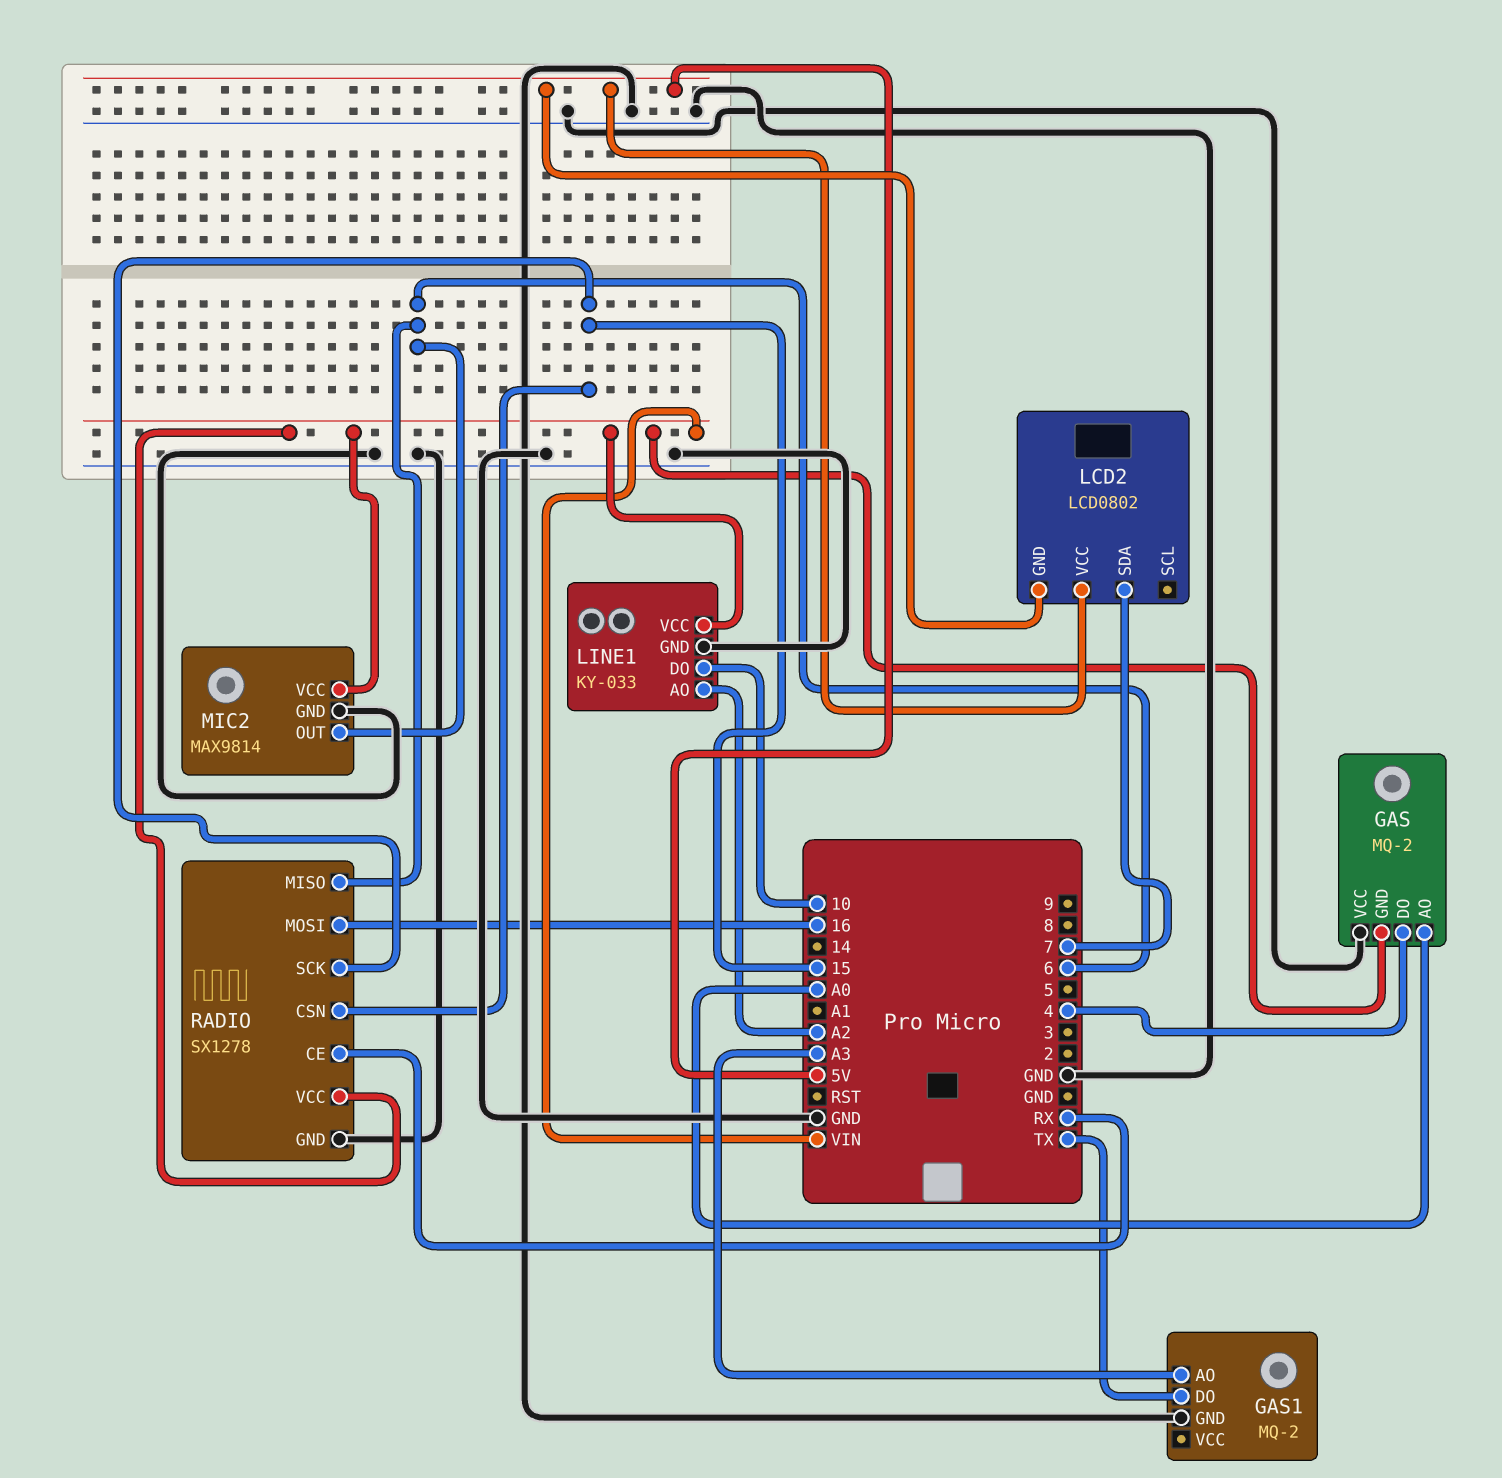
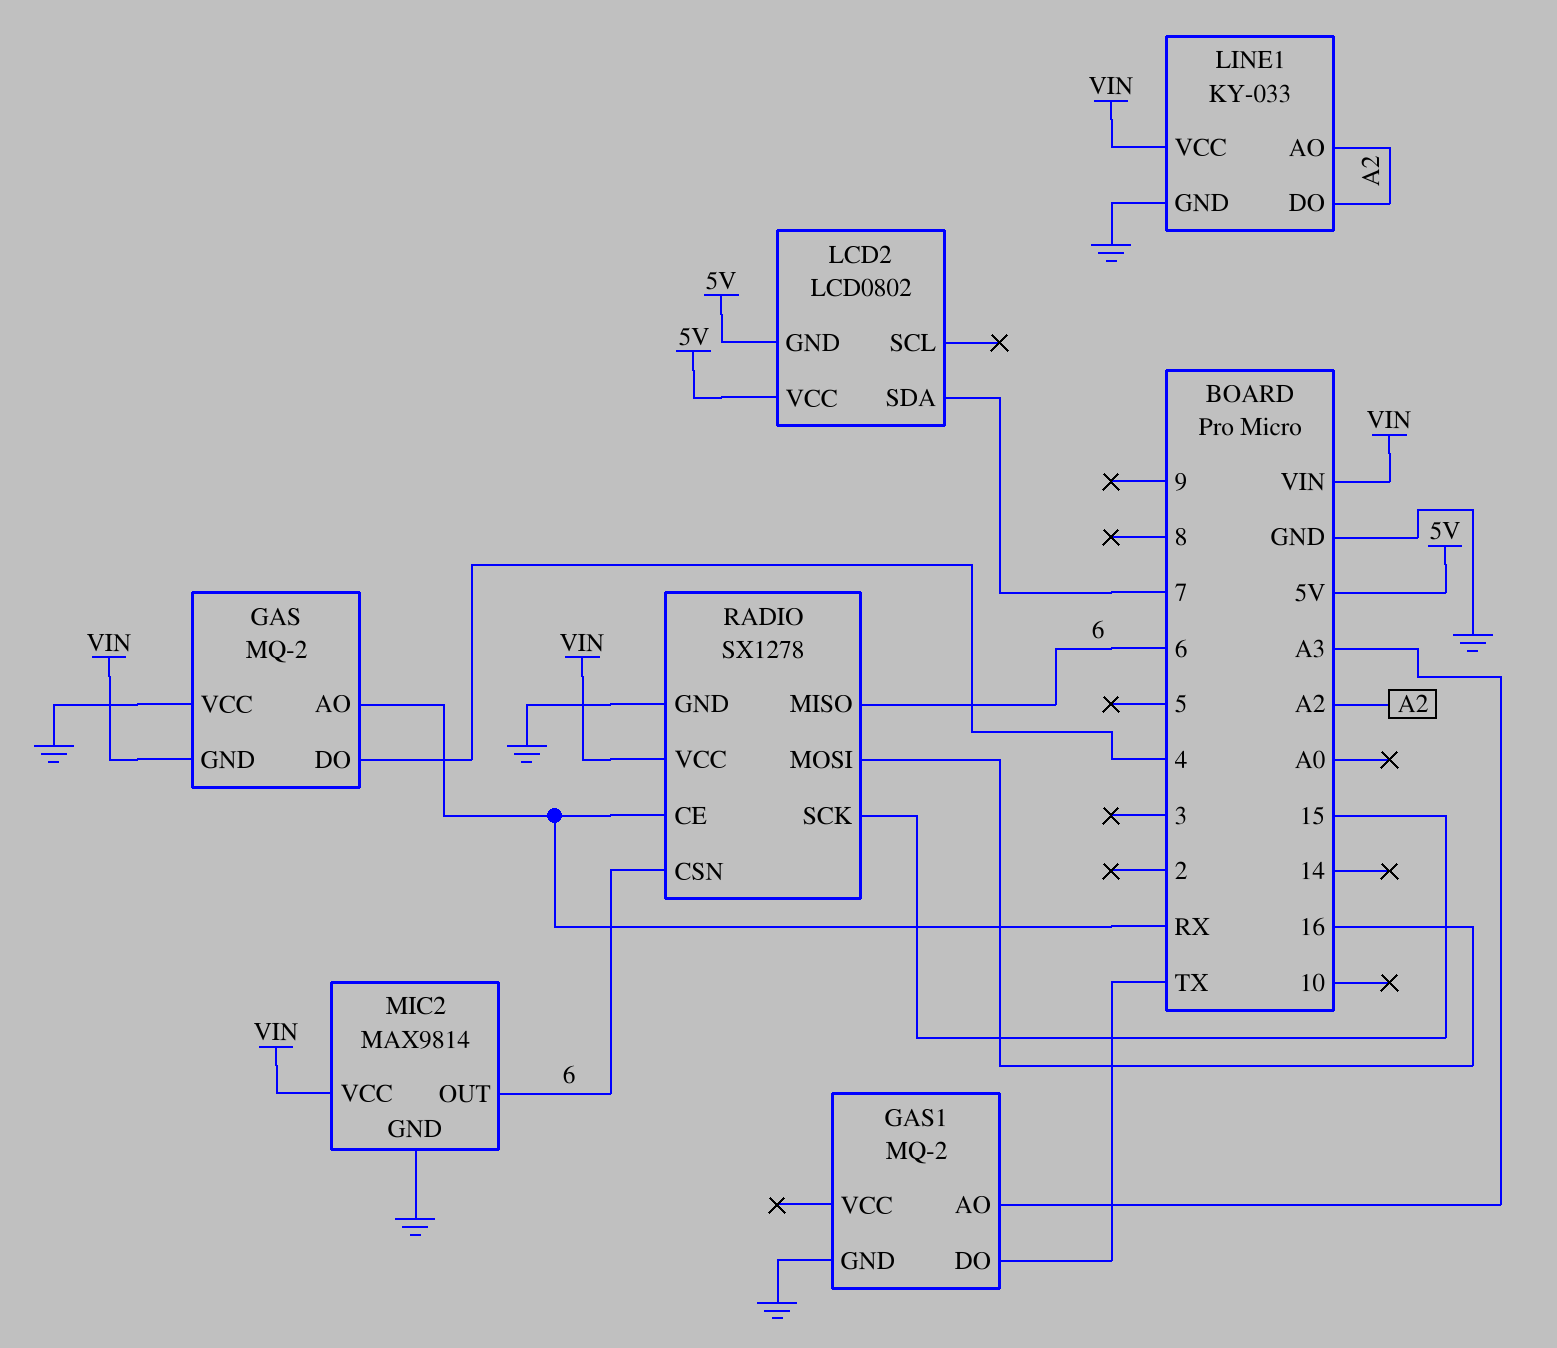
GAS pin AO: A0 -> RX
LINE1 pin DO: 10 -> A2
RADIO pin CSN: 15 -> 6

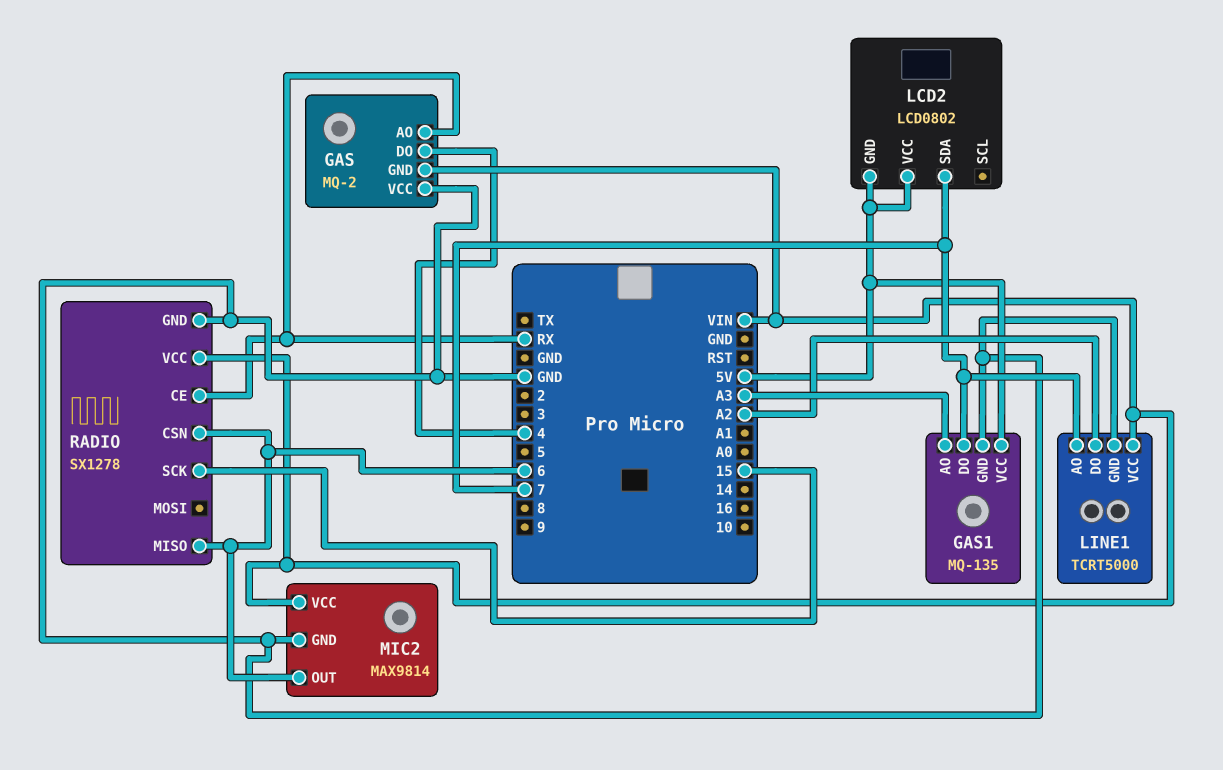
GAS1: MQ-2 -> MQ-135
GAS1 pin DO: TX -> 7
GAS1 pin VCC: none -> 5V
LINE1: KY-033 -> TCRT5000
LINE1 pin AO: A2 -> 7
RADIO pin MOSI: 16 -> none

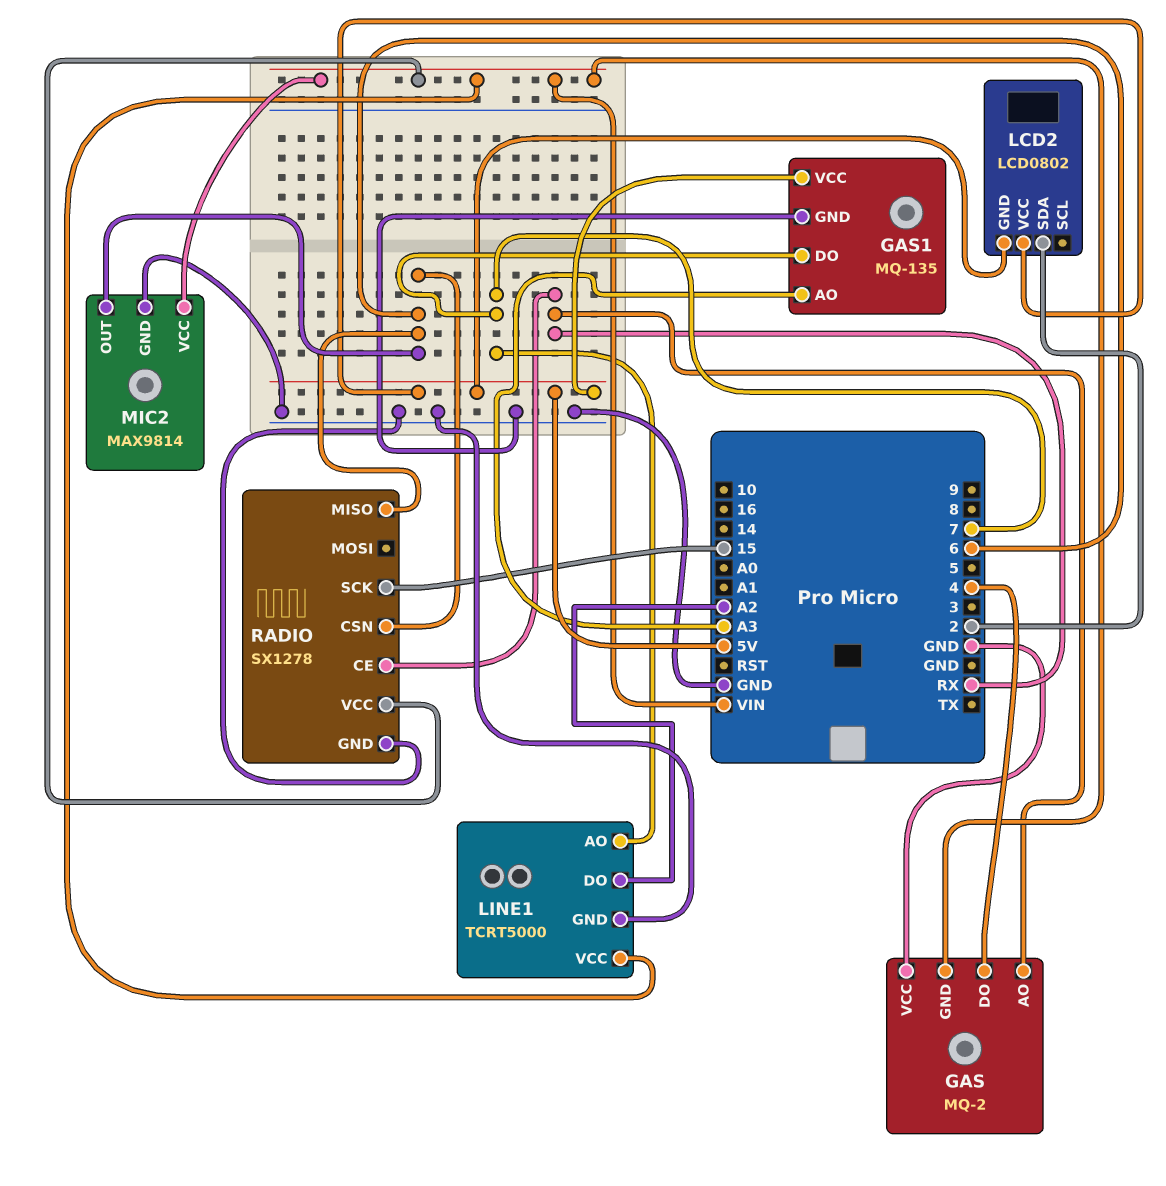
LCD2 pin SDA: 7 -> 2

